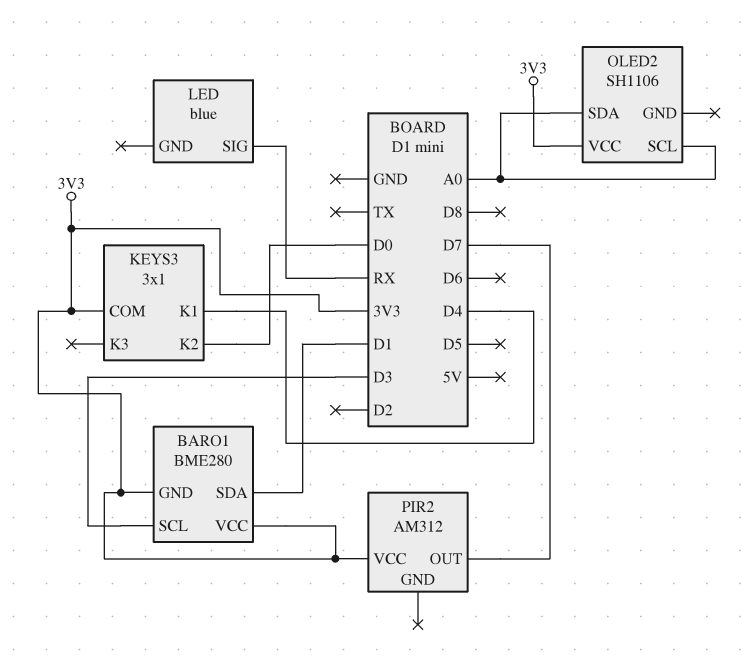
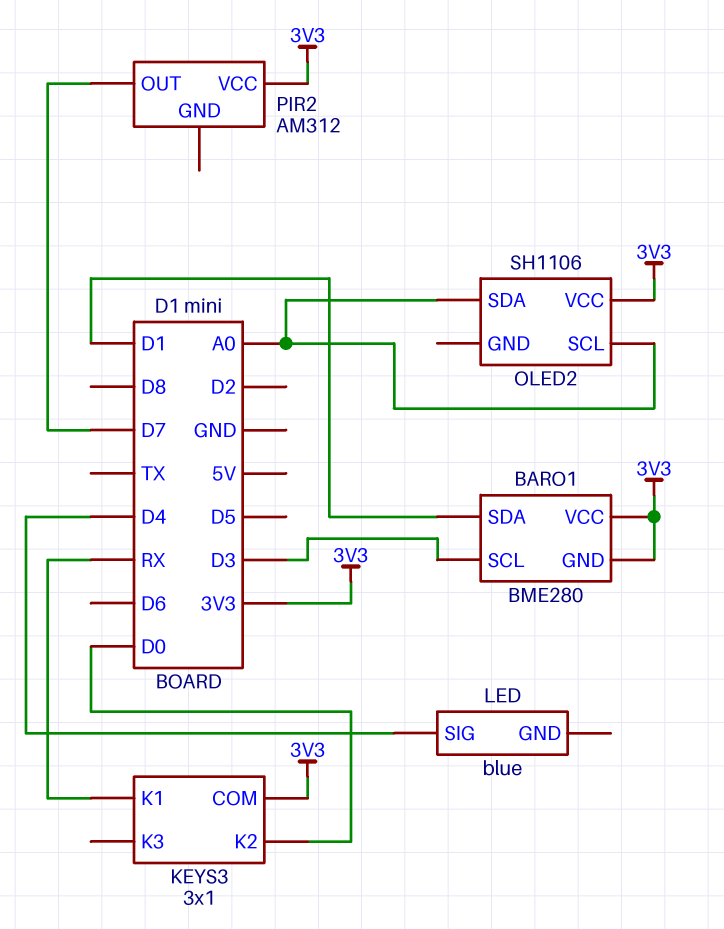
KEYS3 pin K1: D4 -> RX
LED pin SIG: RX -> D4

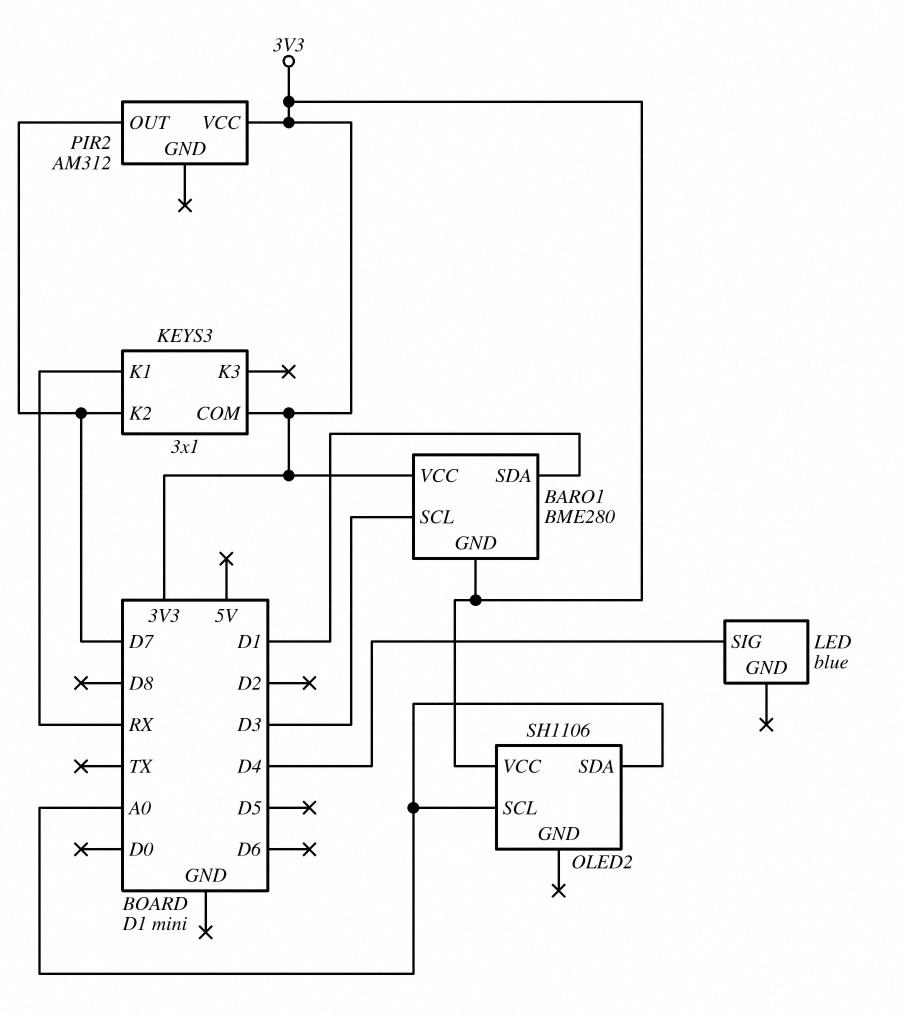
KEYS3 pin K2: D0 -> D7

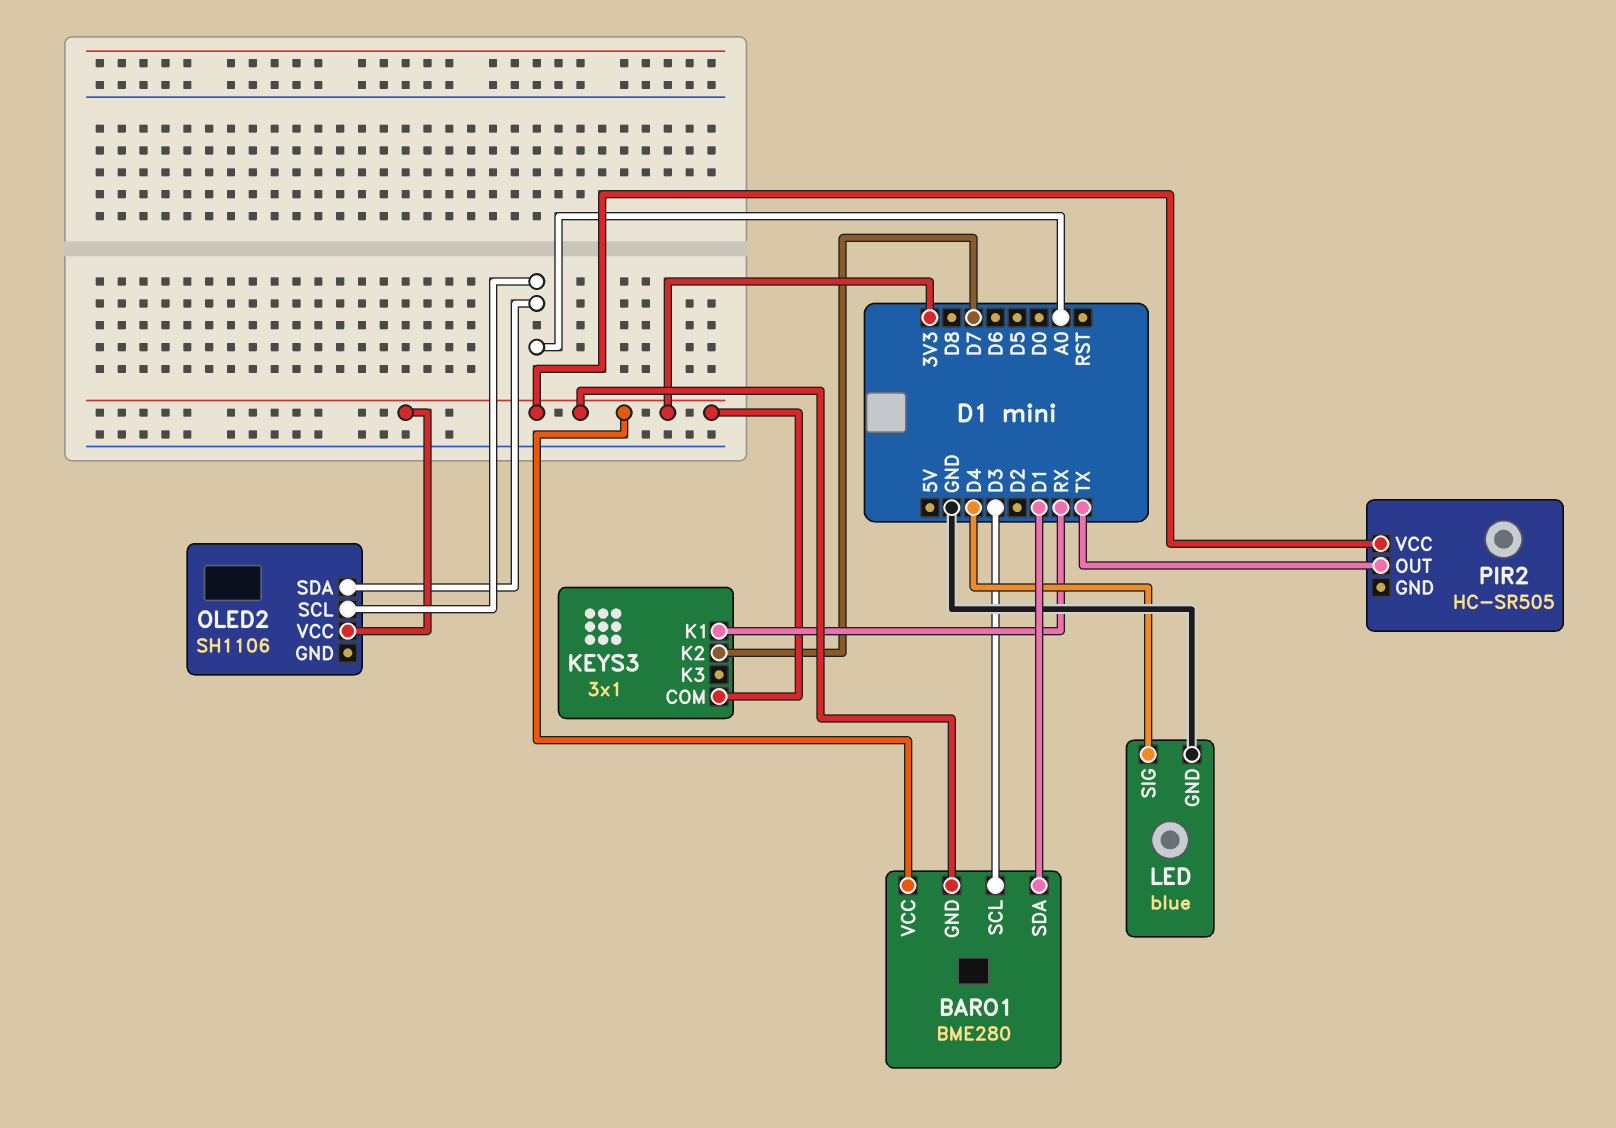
LED pin GND: none -> GND
PIR2: AM312 -> HC-SR505
PIR2 pin OUT: D7 -> TX

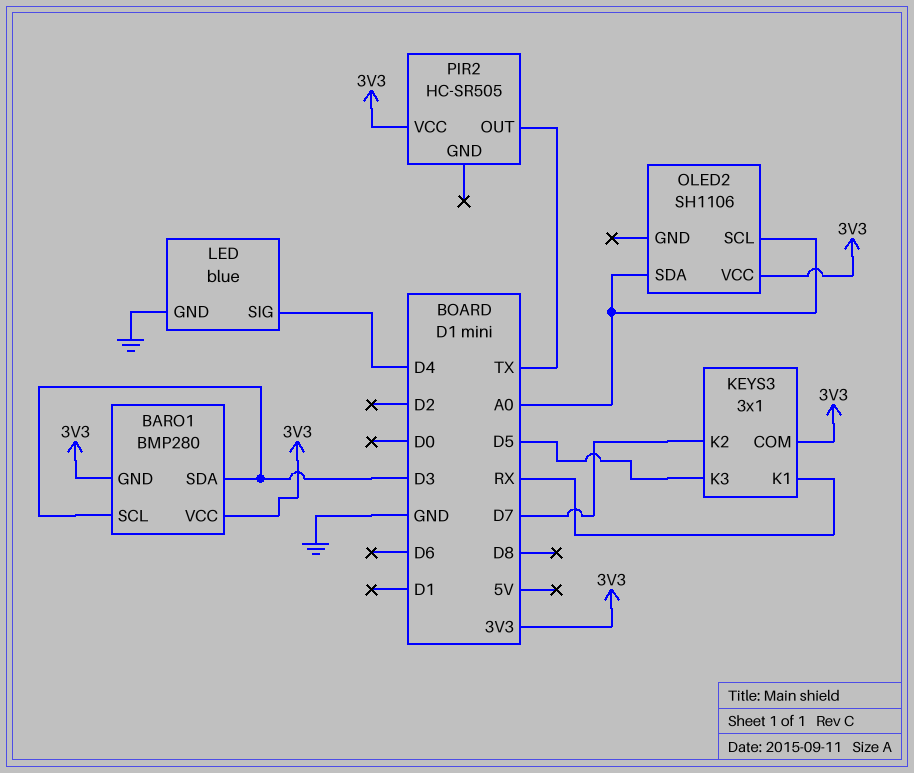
BARO1: BME280 -> BMP280
BARO1 pin SDA: D1 -> D3
KEYS3 pin K3: none -> D5

